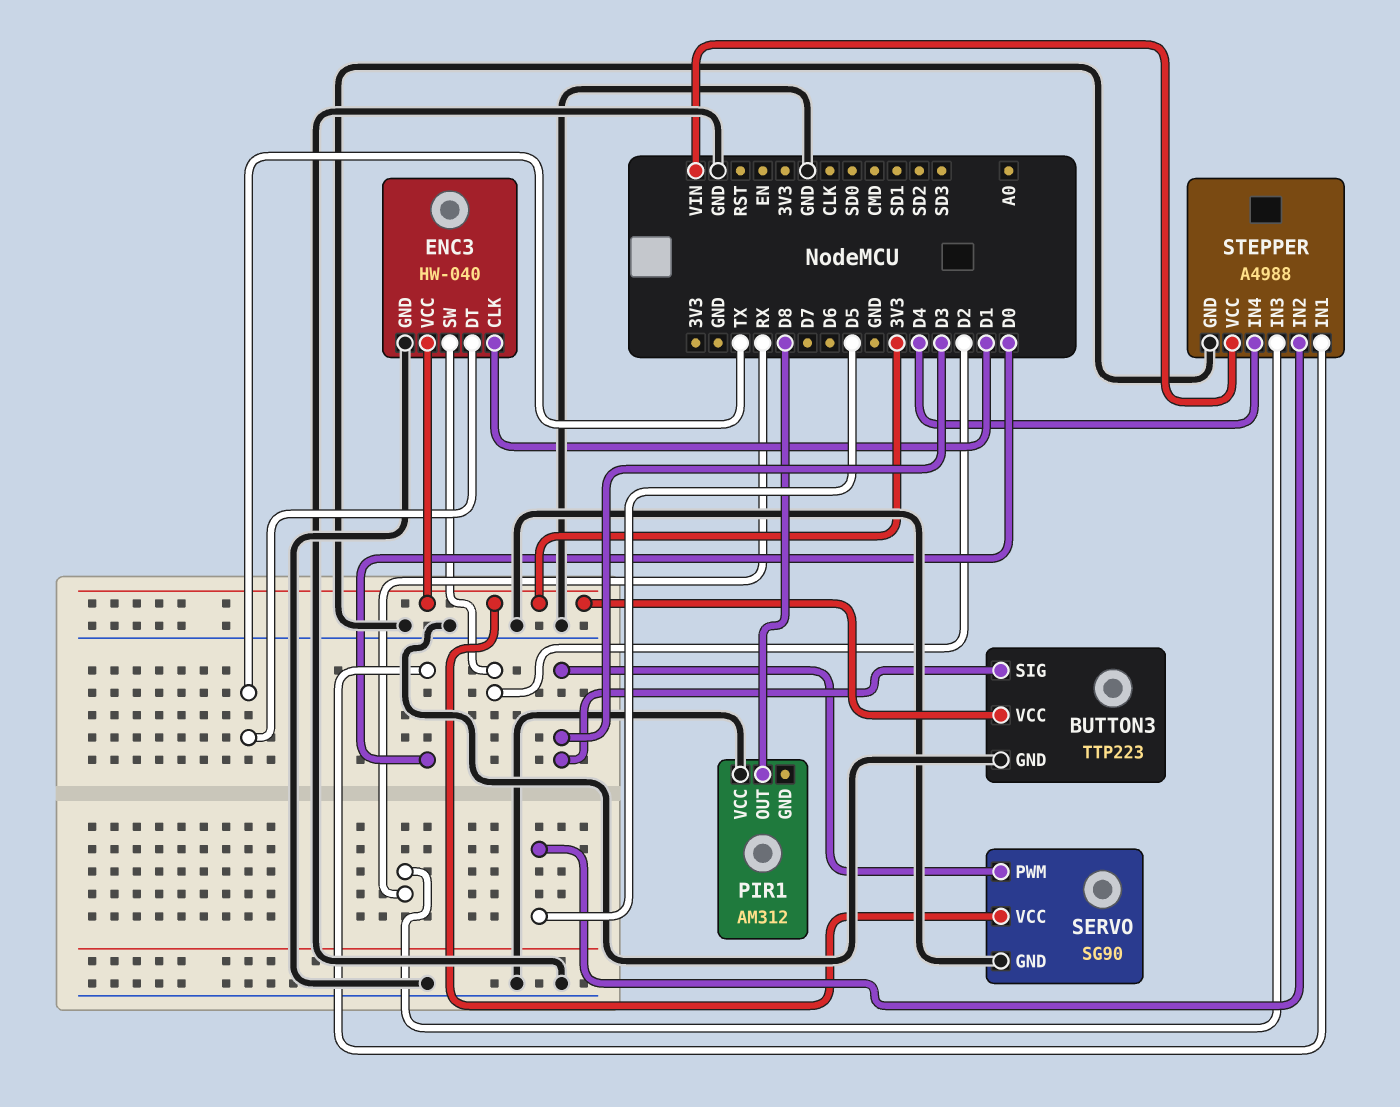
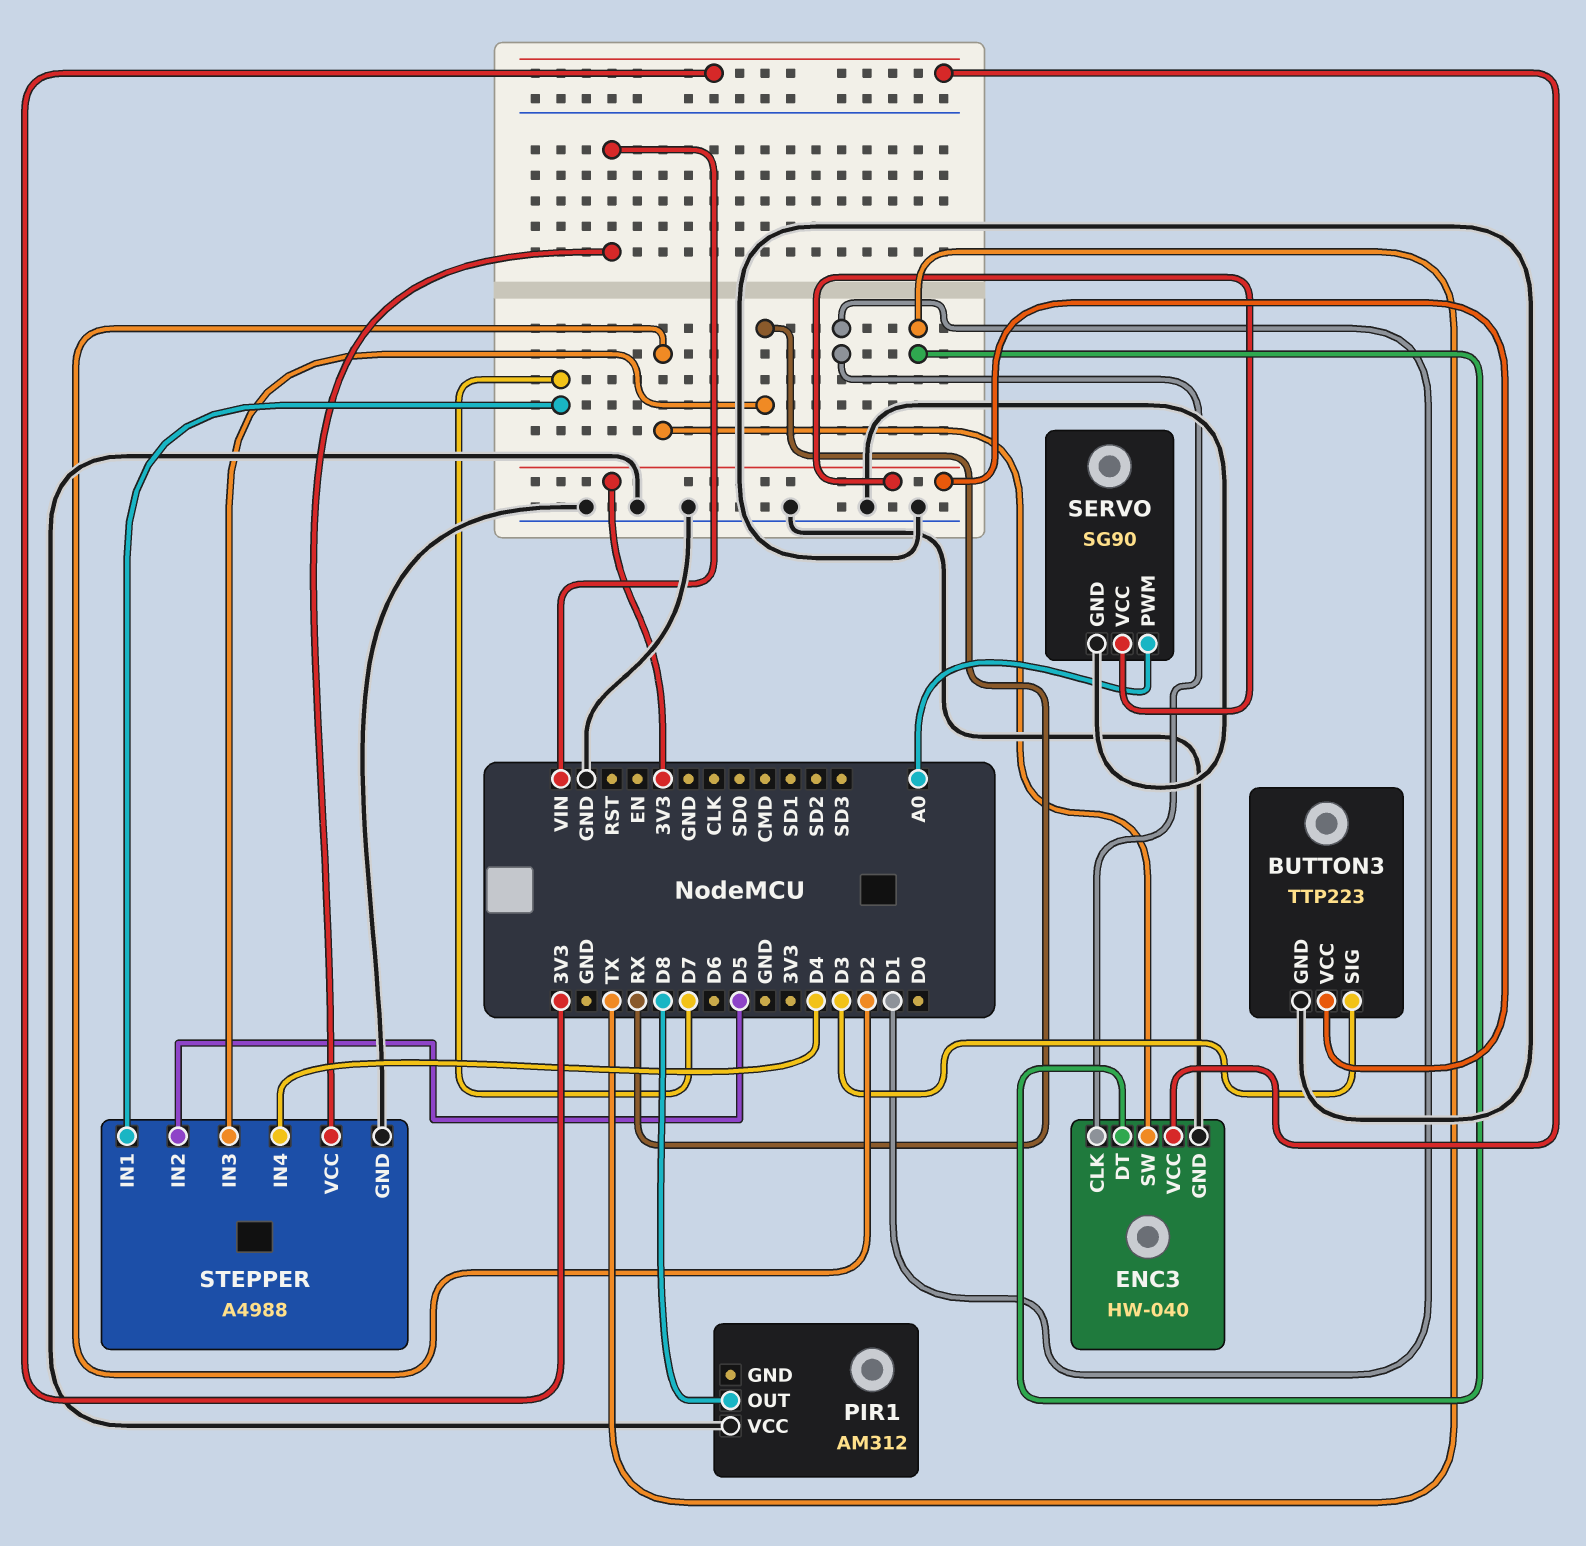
SERVO pin PWM: D3 -> A0
STEPPER pin IN1: D0 -> D7

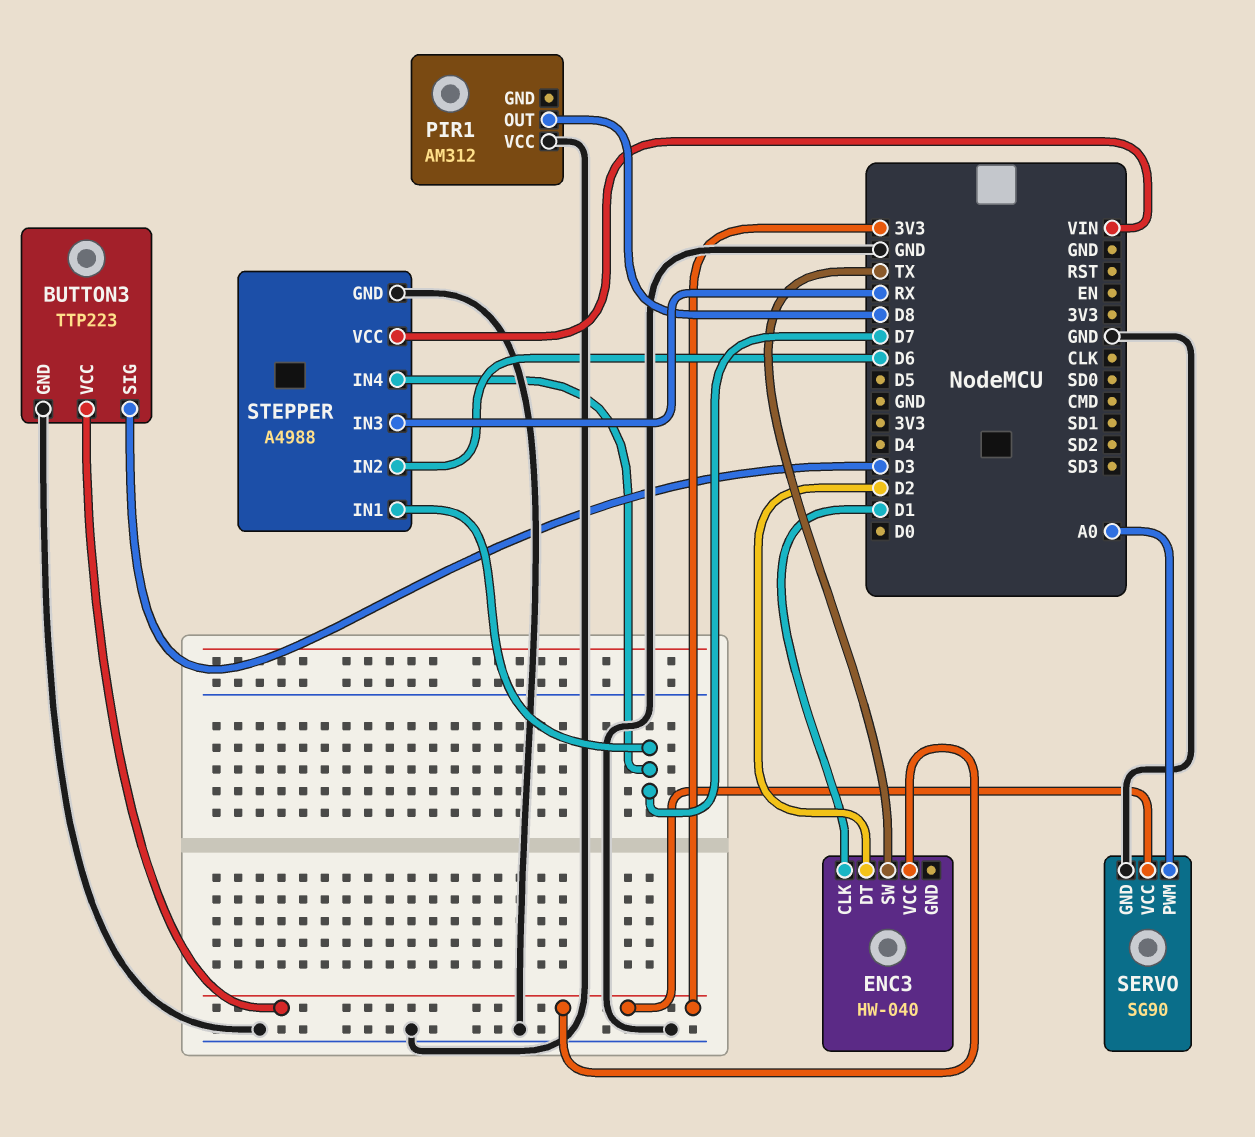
ENC3 pin DT: TX -> D2
ENC3 pin GND: GND -> none
ENC3 pin SW: D2 -> TX
STEPPER pin IN2: D5 -> D6
STEPPER pin IN4: D4 -> D7

